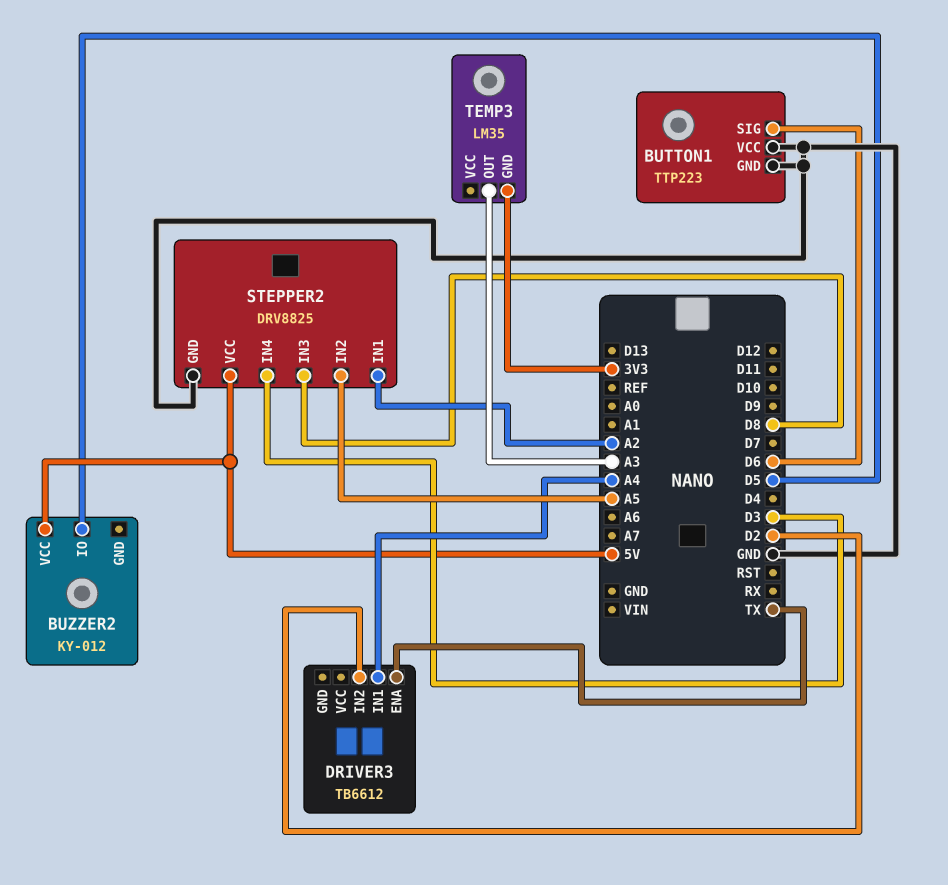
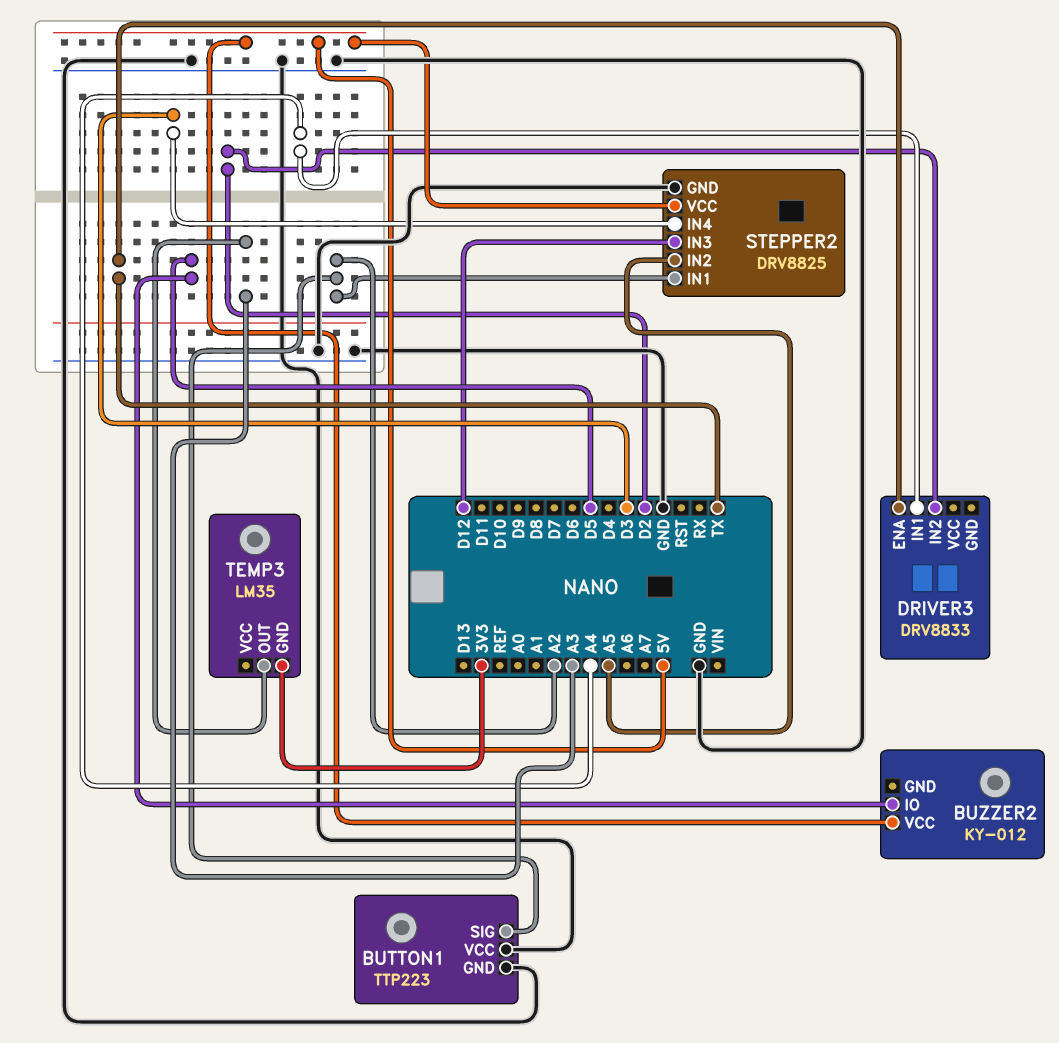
BUTTON1 pin SIG: D6 -> A2
DRIVER3: TB6612 -> DRV8833
STEPPER2 pin IN3: D8 -> D12

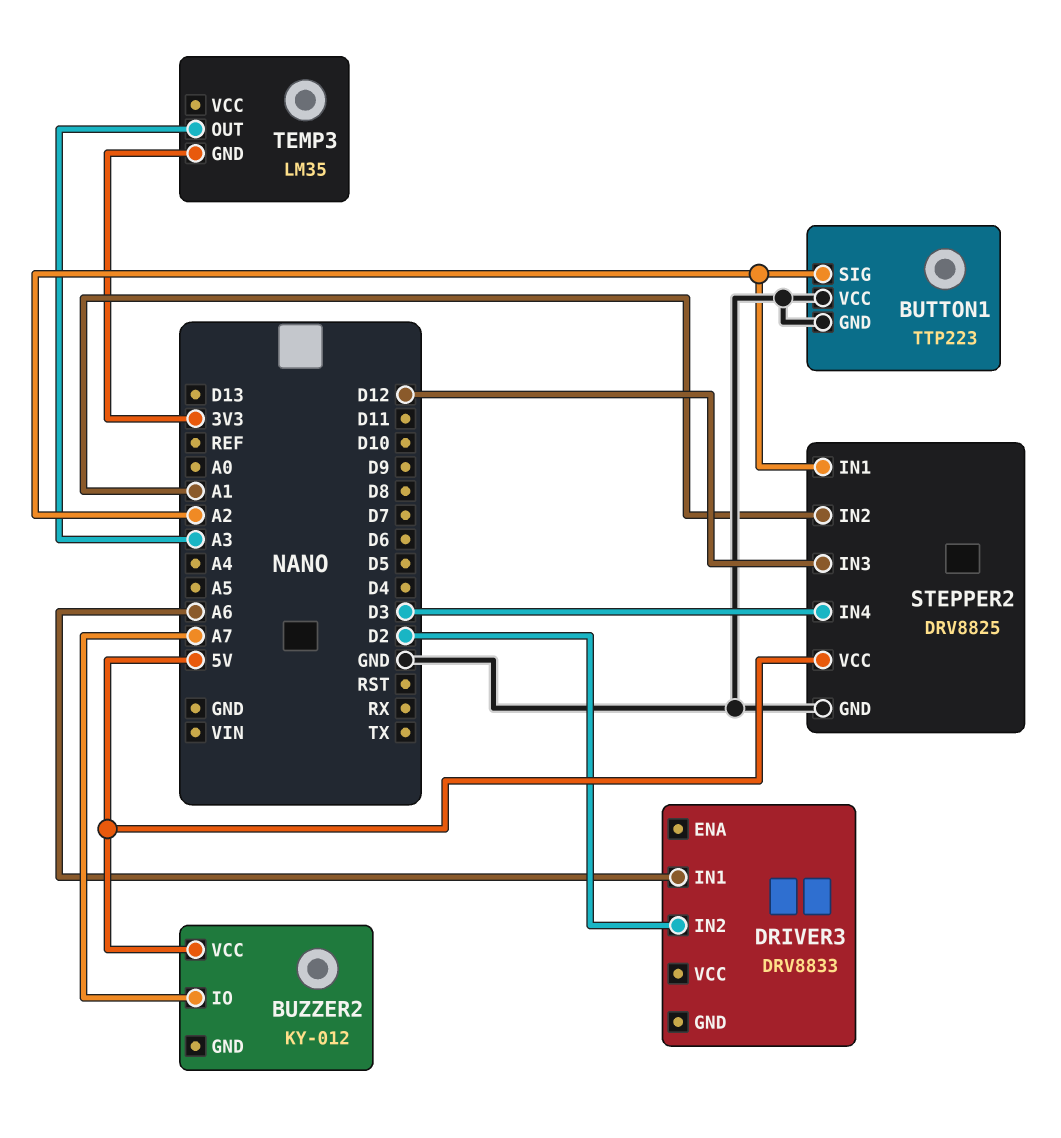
BUZZER2 pin IO: D5 -> A7
DRIVER3 pin ENA: TX -> none
DRIVER3 pin IN1: A4 -> A6
STEPPER2 pin IN2: A5 -> A1

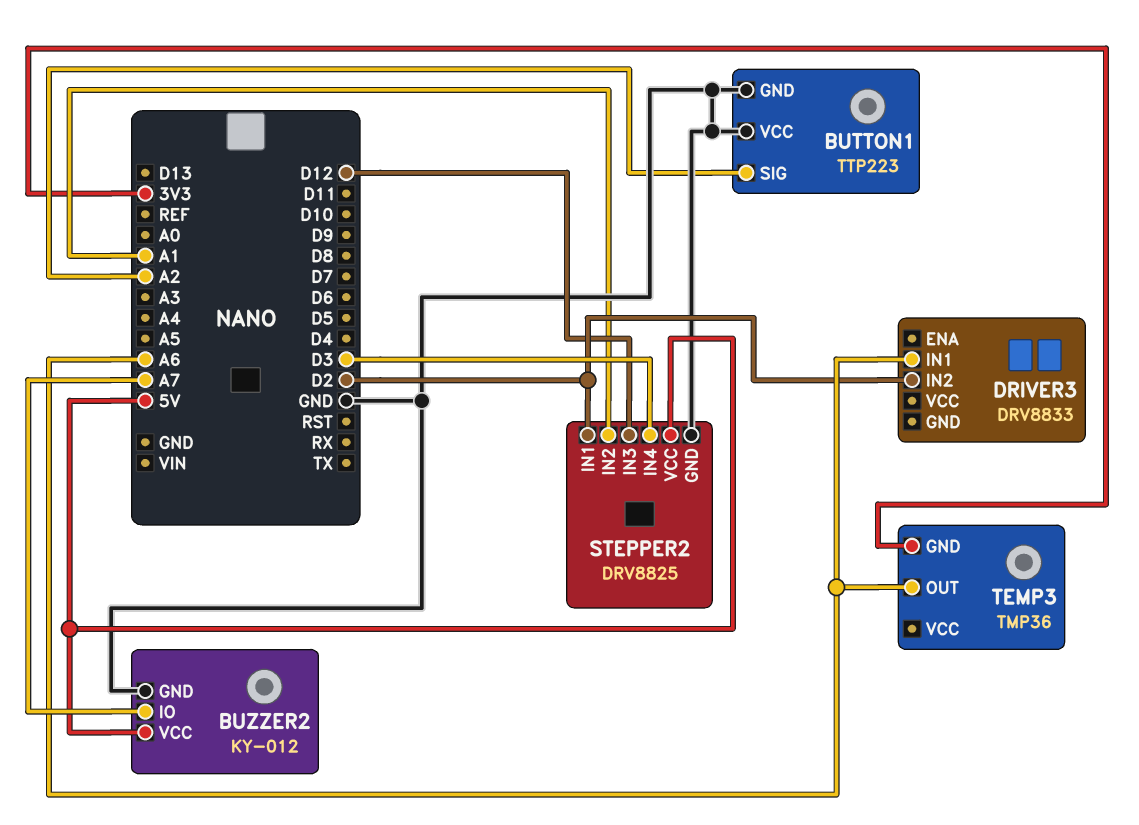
BUZZER2 pin GND: none -> GND
STEPPER2 pin IN1: A2 -> D2
TEMP3: LM35 -> TMP36
TEMP3 pin OUT: A3 -> A6

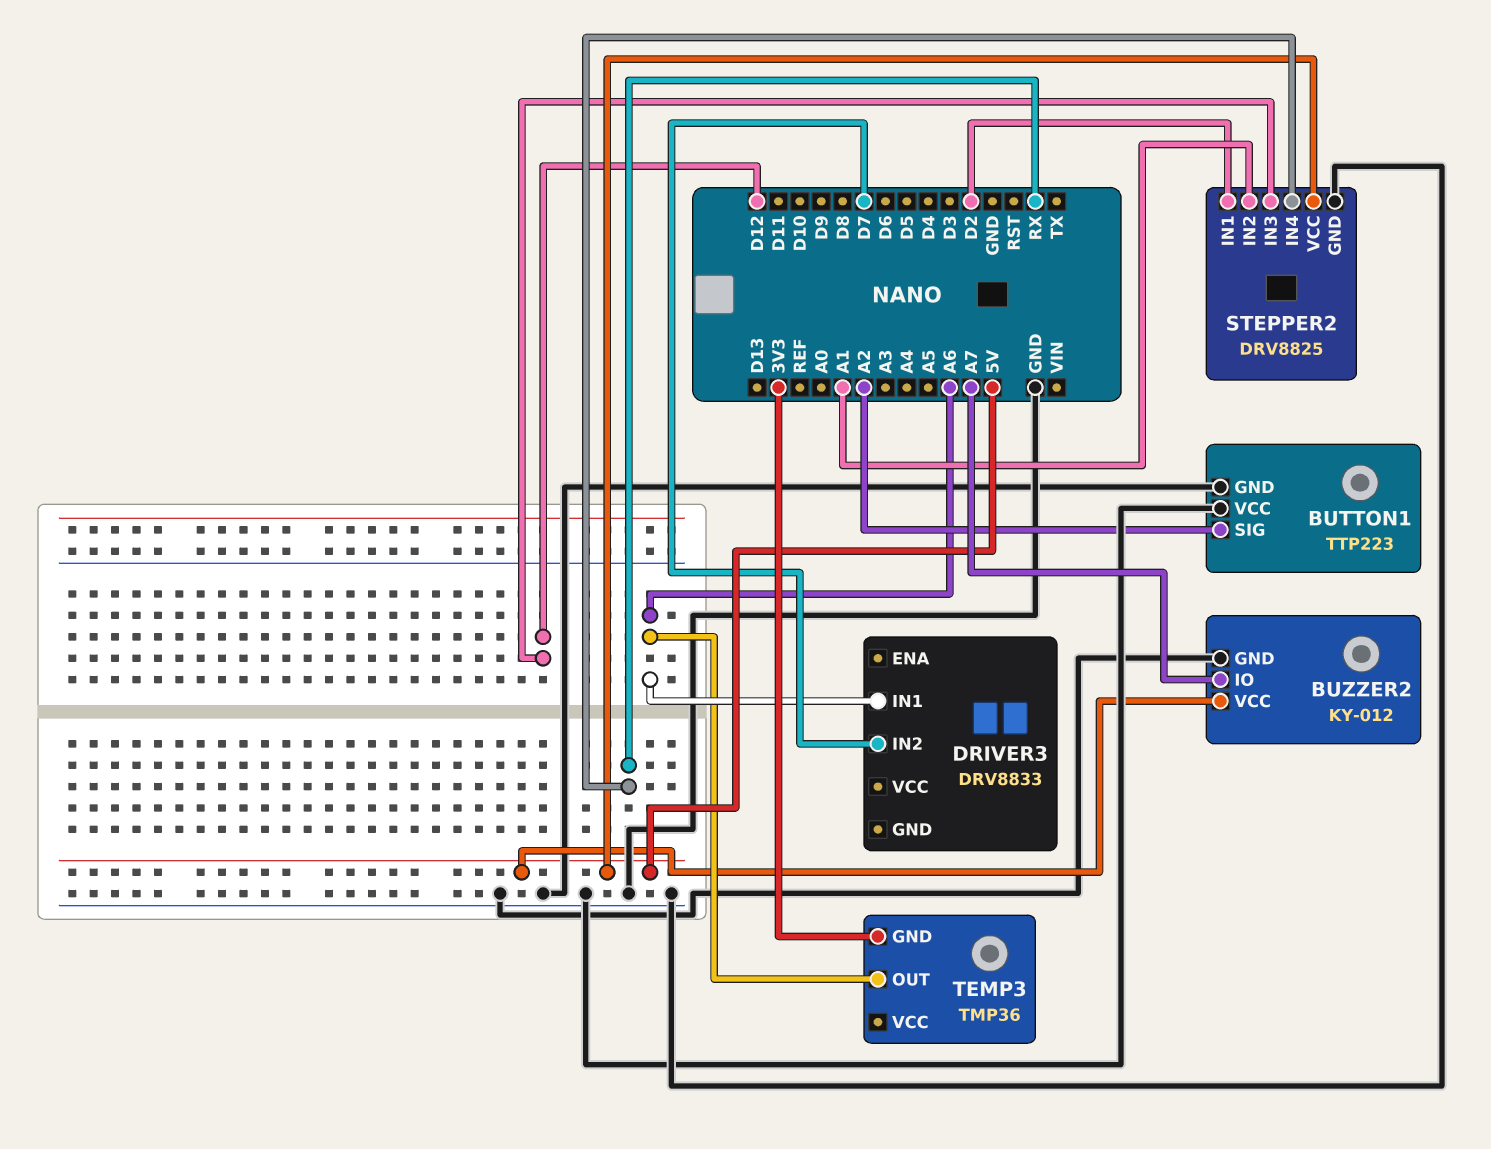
DRIVER3 pin IN2: D2 -> D7
STEPPER2 pin IN4: D3 -> RX

